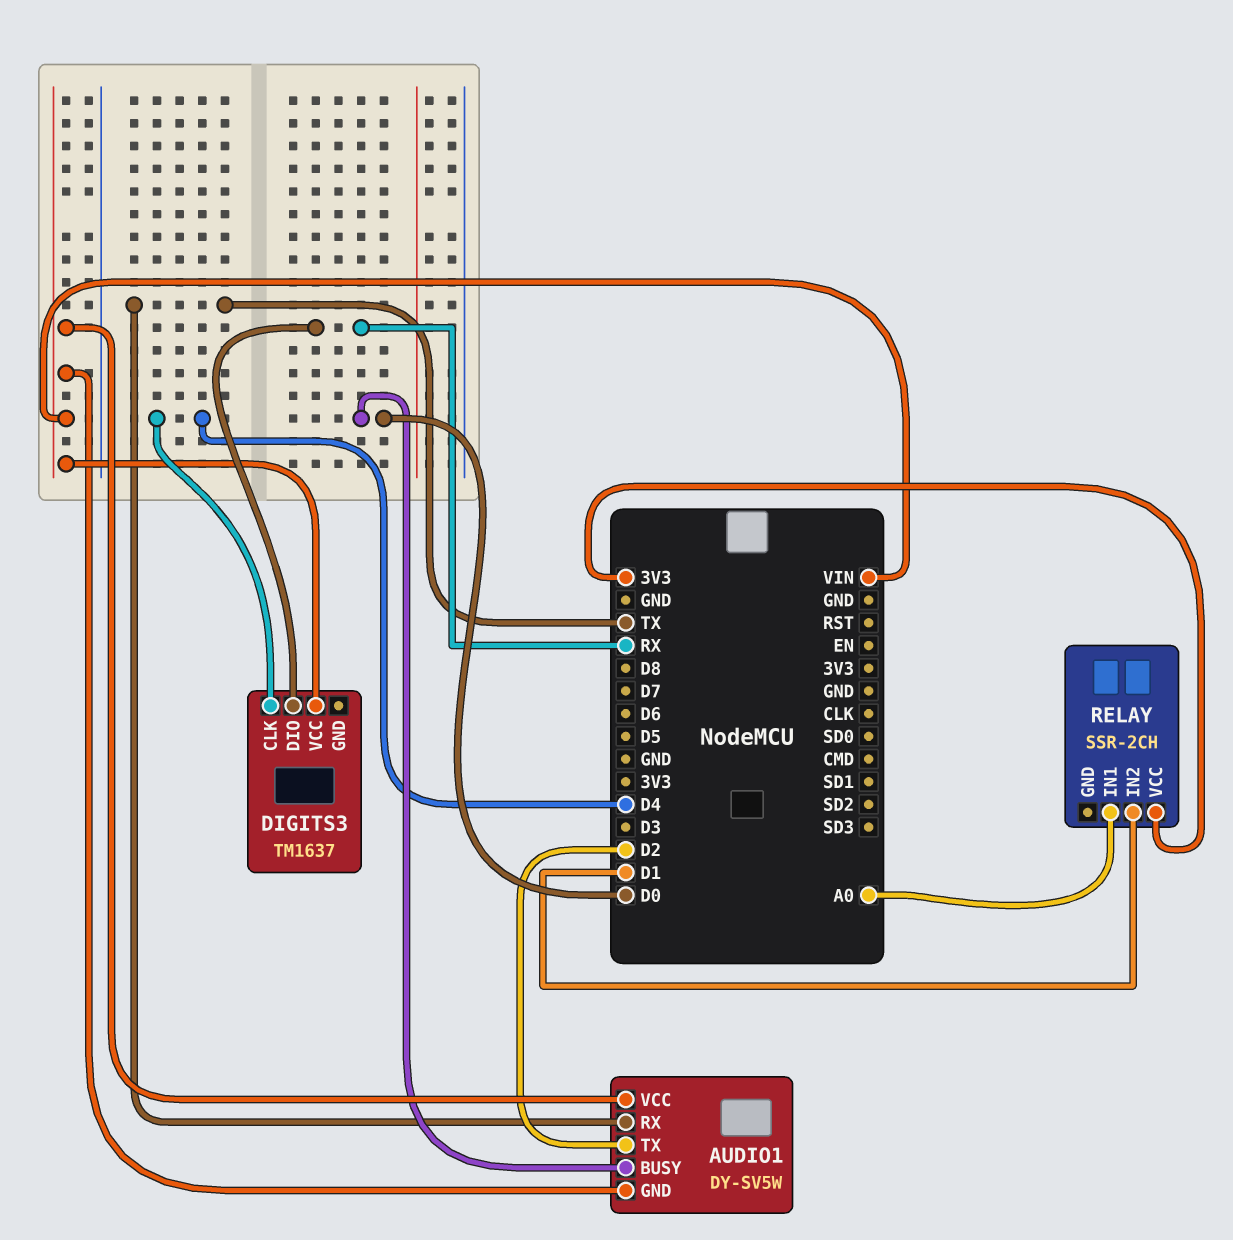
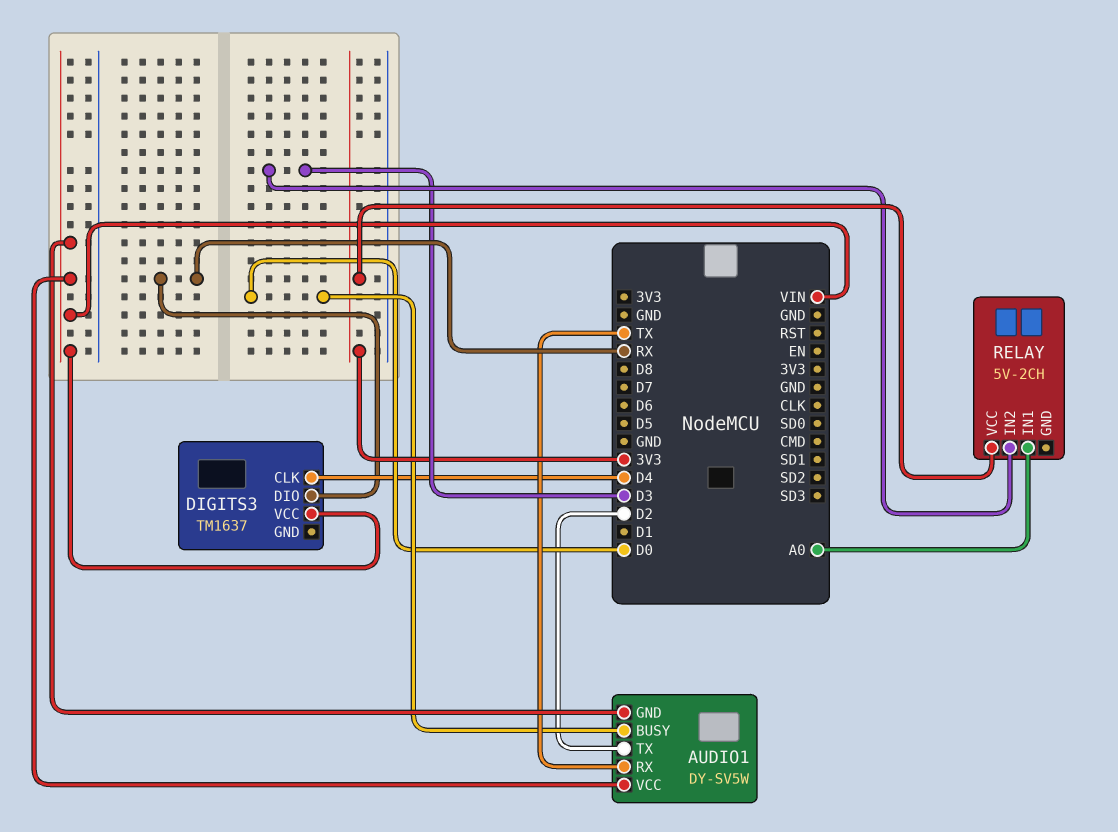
RELAY: SSR-2CH -> 5V-2CH
RELAY pin IN2: D1 -> D3

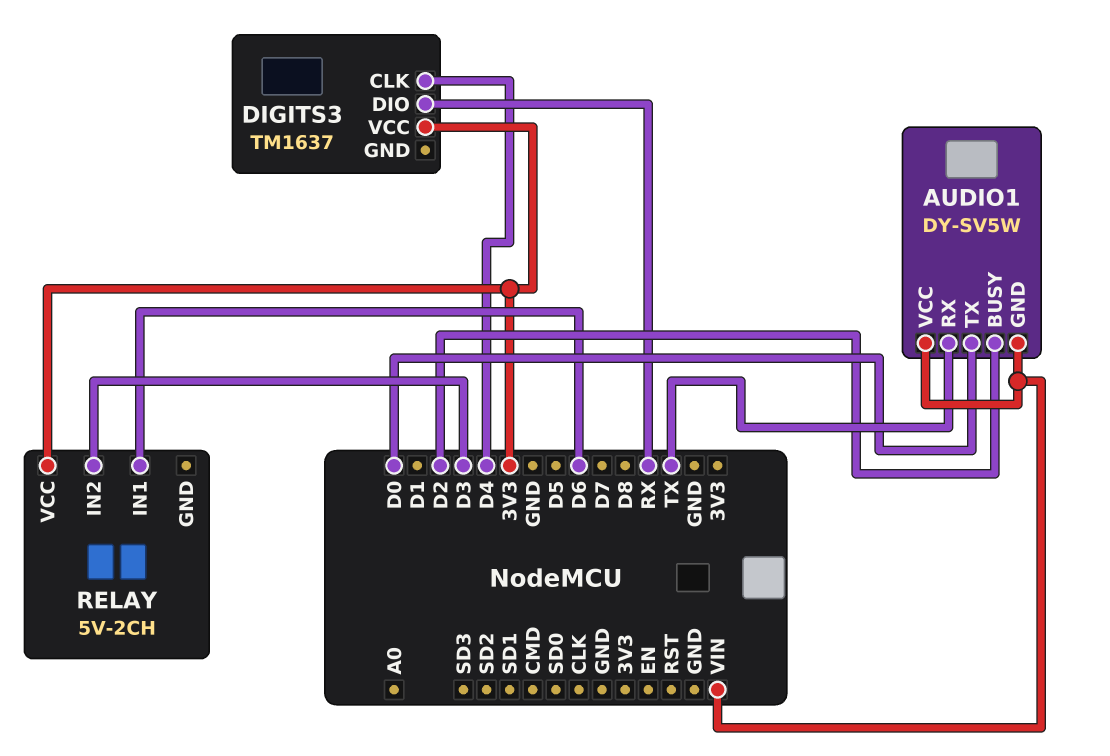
AUDIO1 pin BUSY: D0 -> D2
AUDIO1 pin TX: D2 -> D0
DIGITS3 pin VCC: VIN -> 3V3
RELAY pin IN1: A0 -> D6

